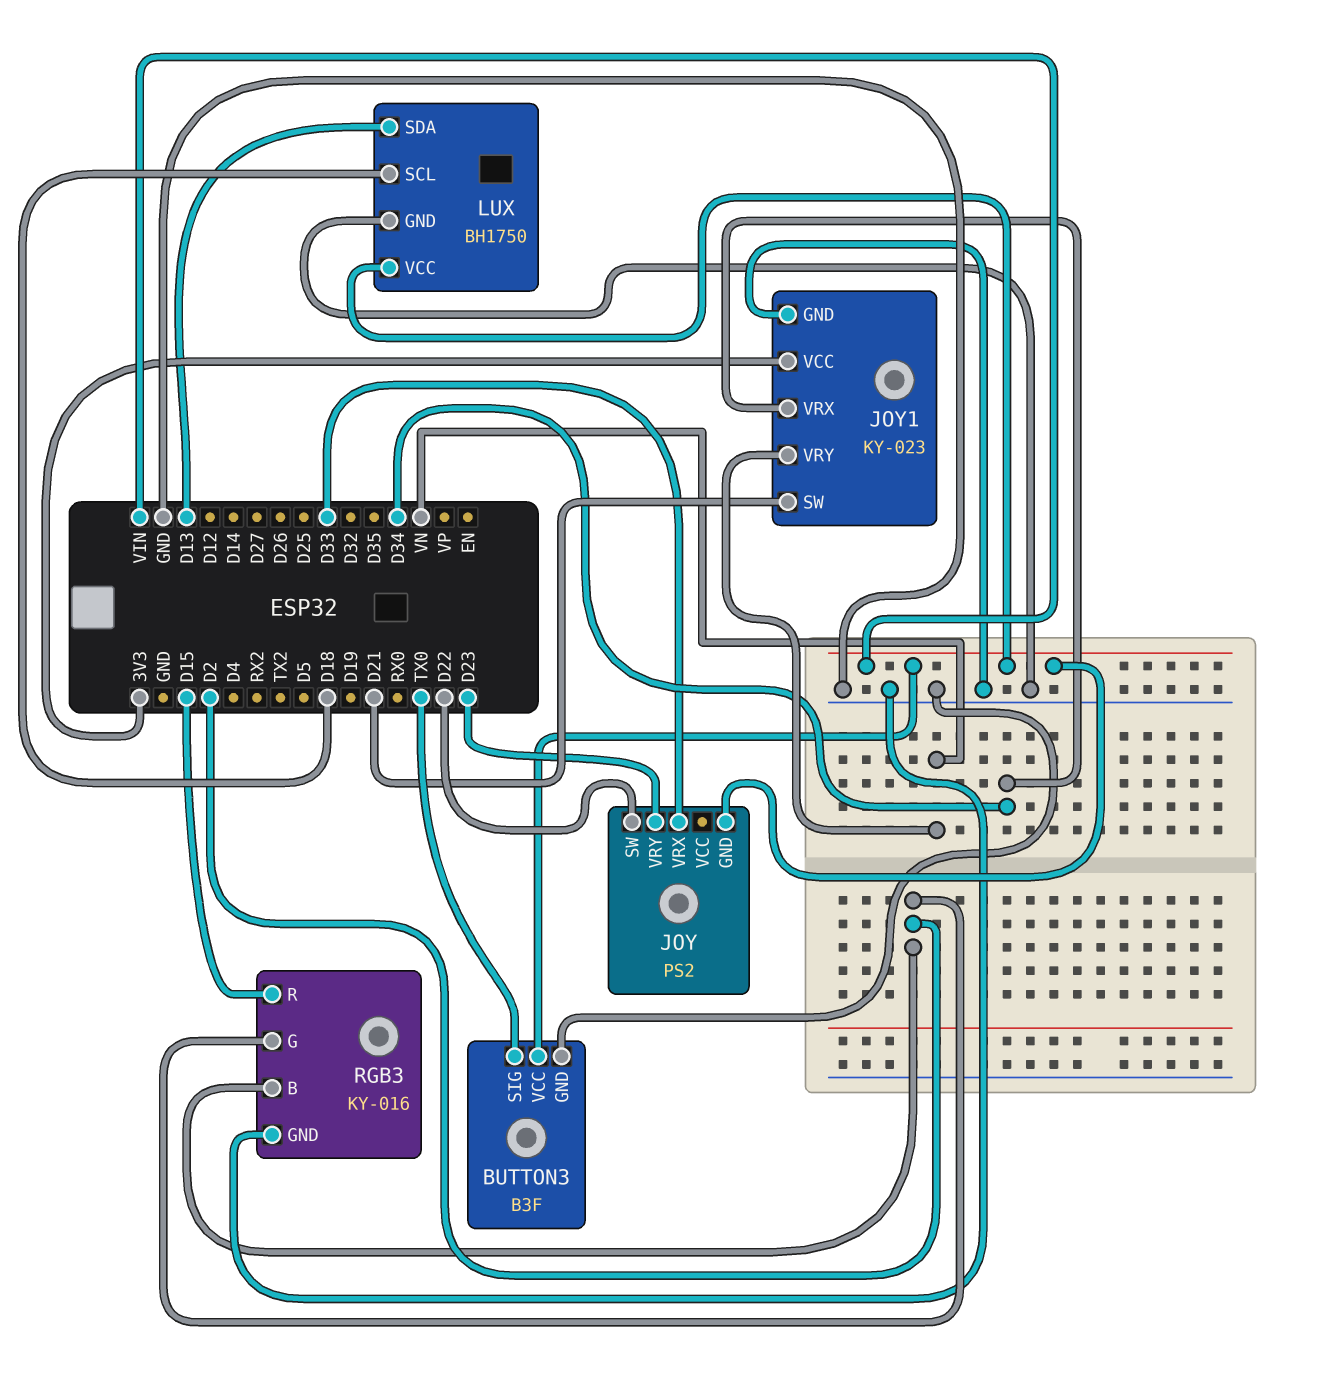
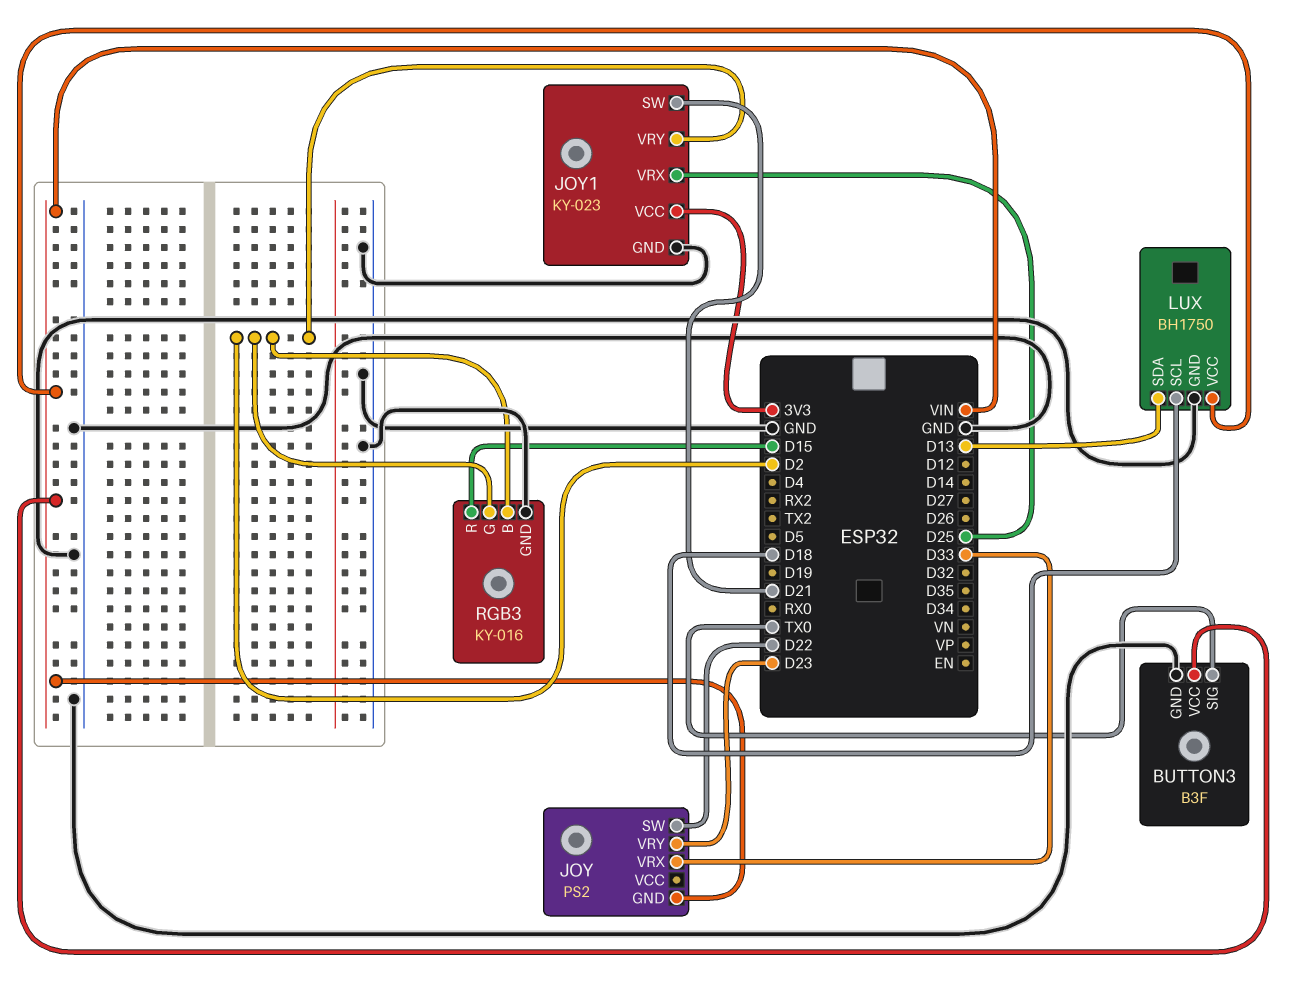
JOY1 pin VRX: D34 -> D25
JOY1 pin VRY: VN -> D2

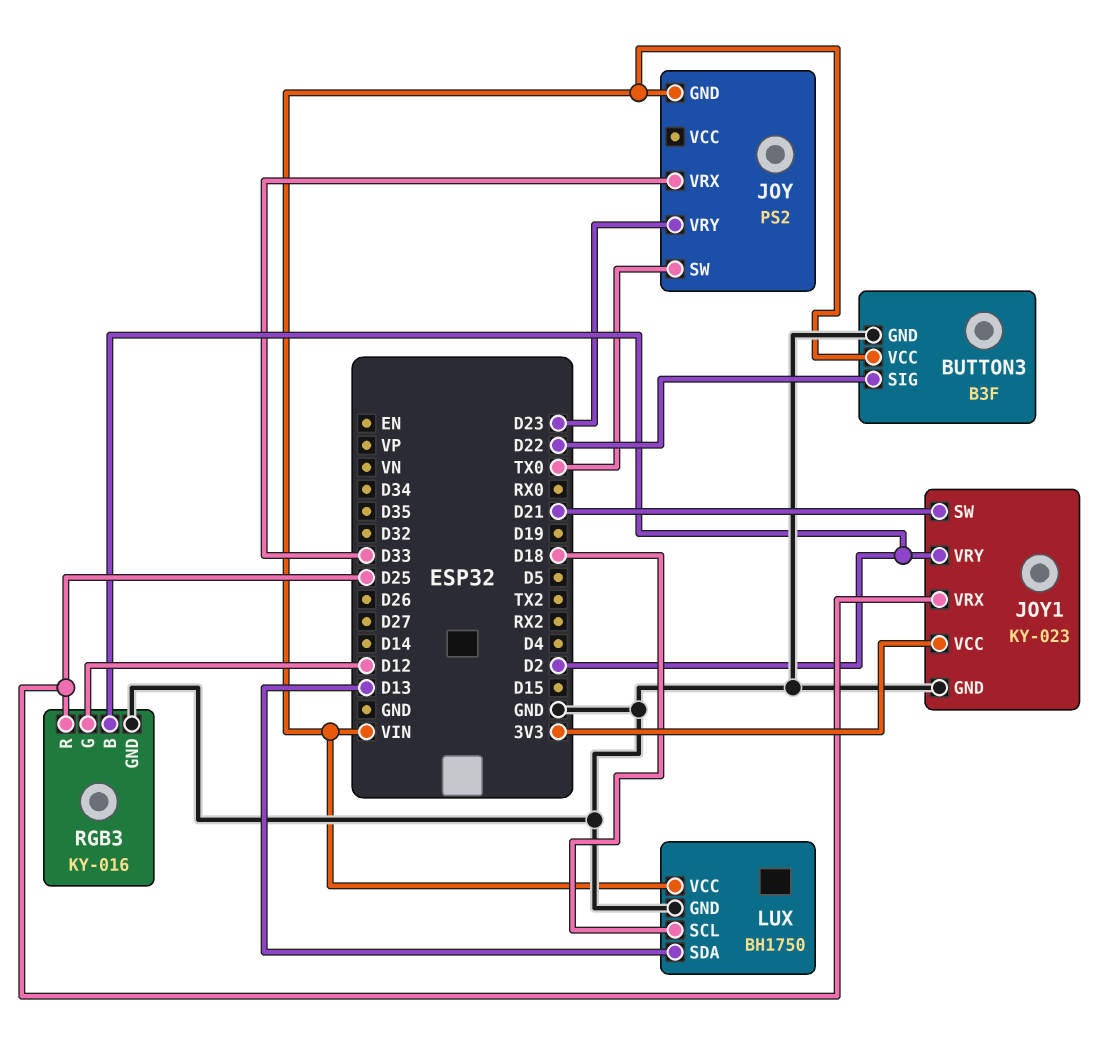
BUTTON3 pin SIG: TX0 -> D22
JOY pin SW: D22 -> TX0
RGB3 pin G: D2 -> D12
RGB3 pin R: D15 -> D25

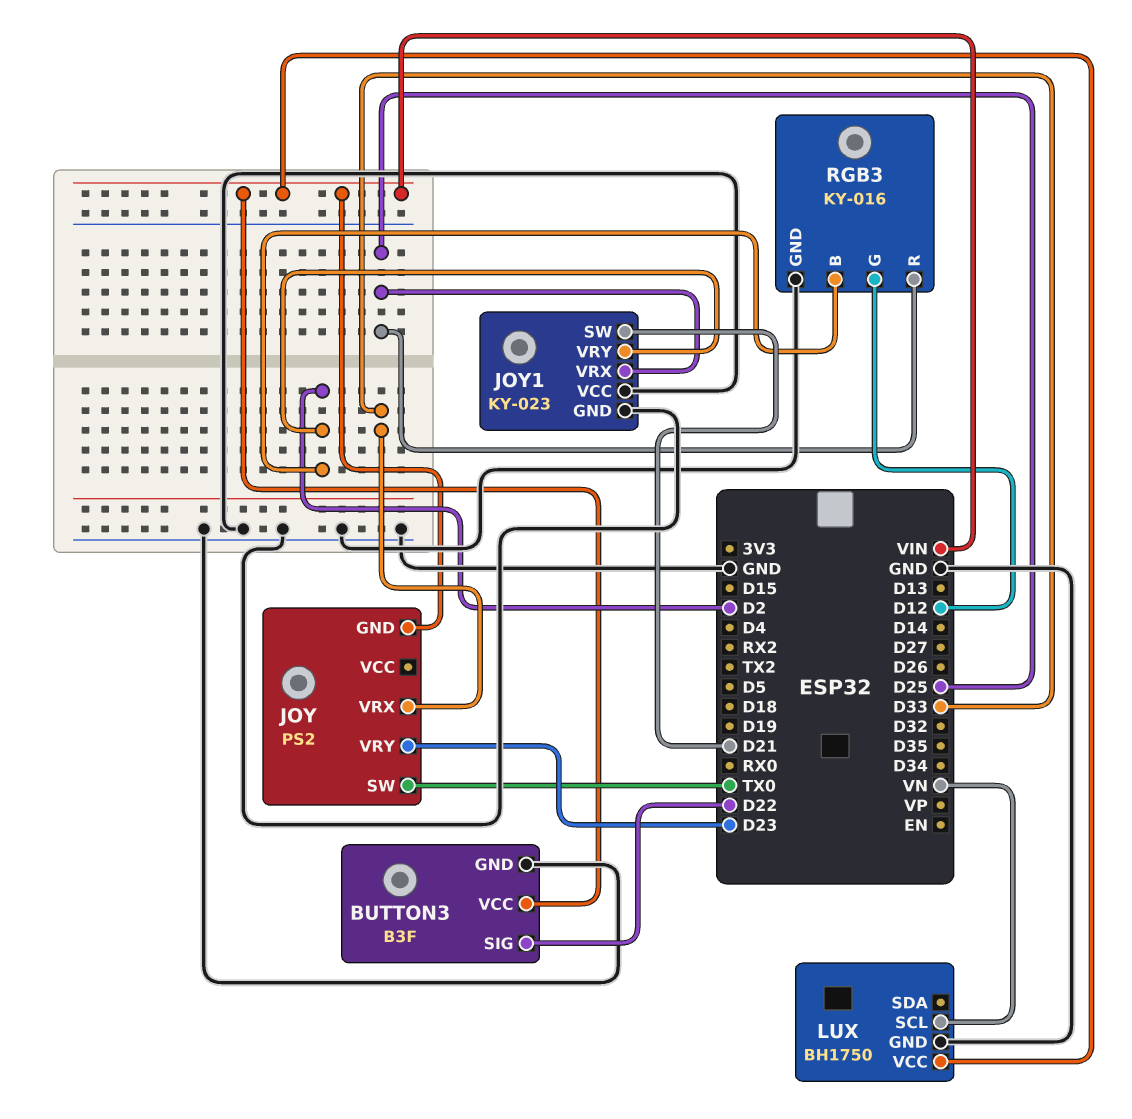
JOY1 pin VCC: 3V3 -> GND
LUX pin SCL: D18 -> VN
LUX pin SDA: D13 -> none

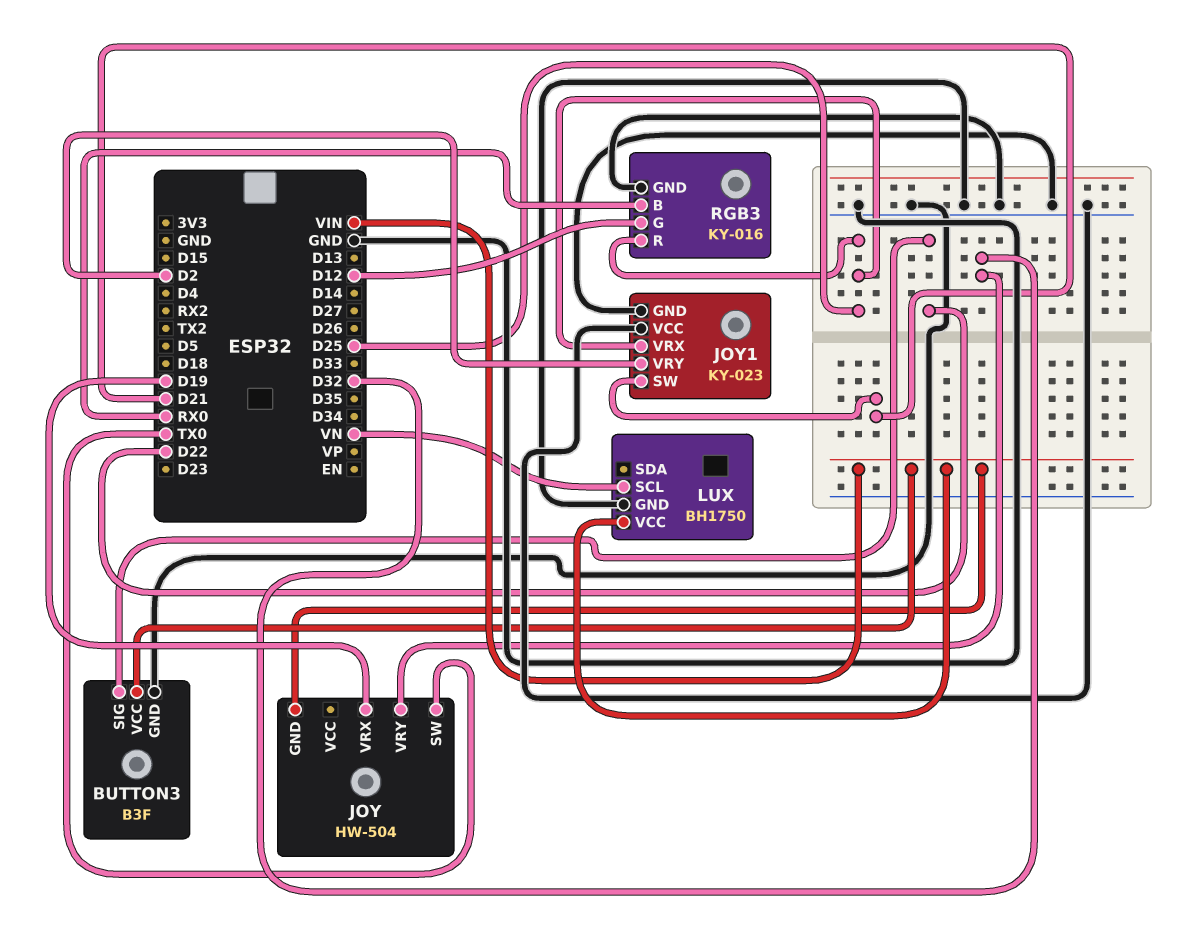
JOY: PS2 -> HW-504
JOY pin VRX: D33 -> D19
JOY pin VRY: D23 -> D32
RGB3 pin B: D2 -> RX0

